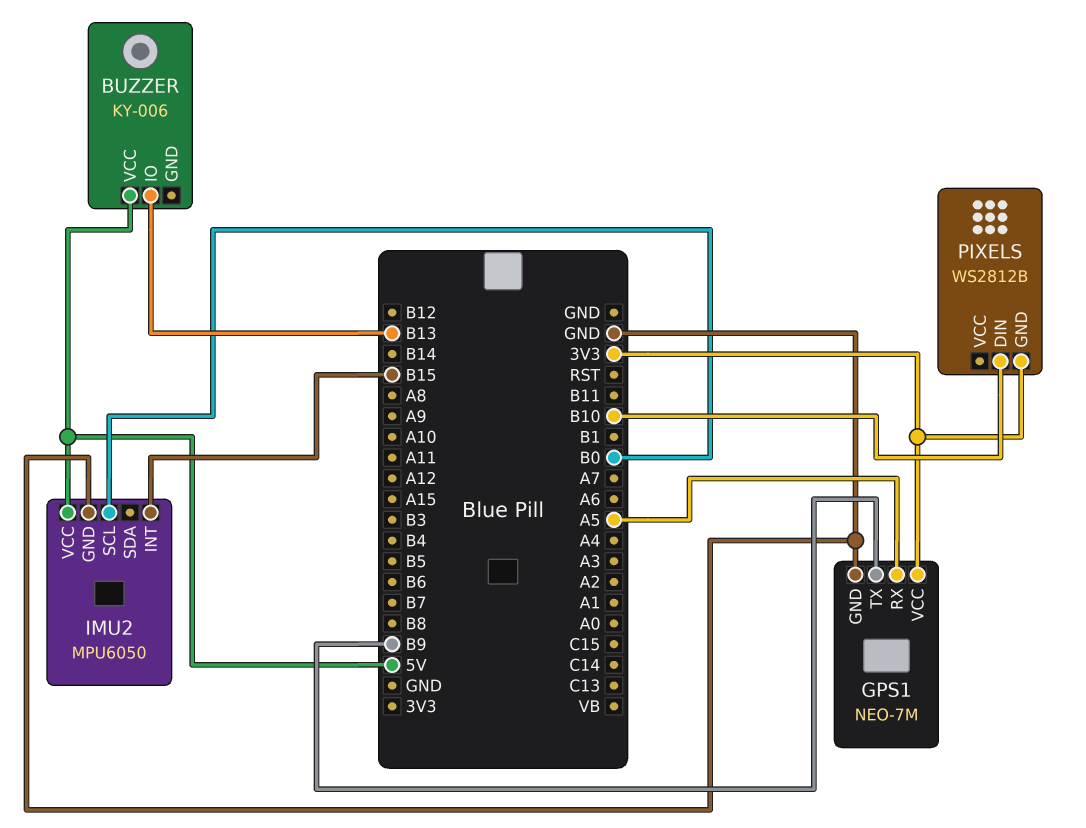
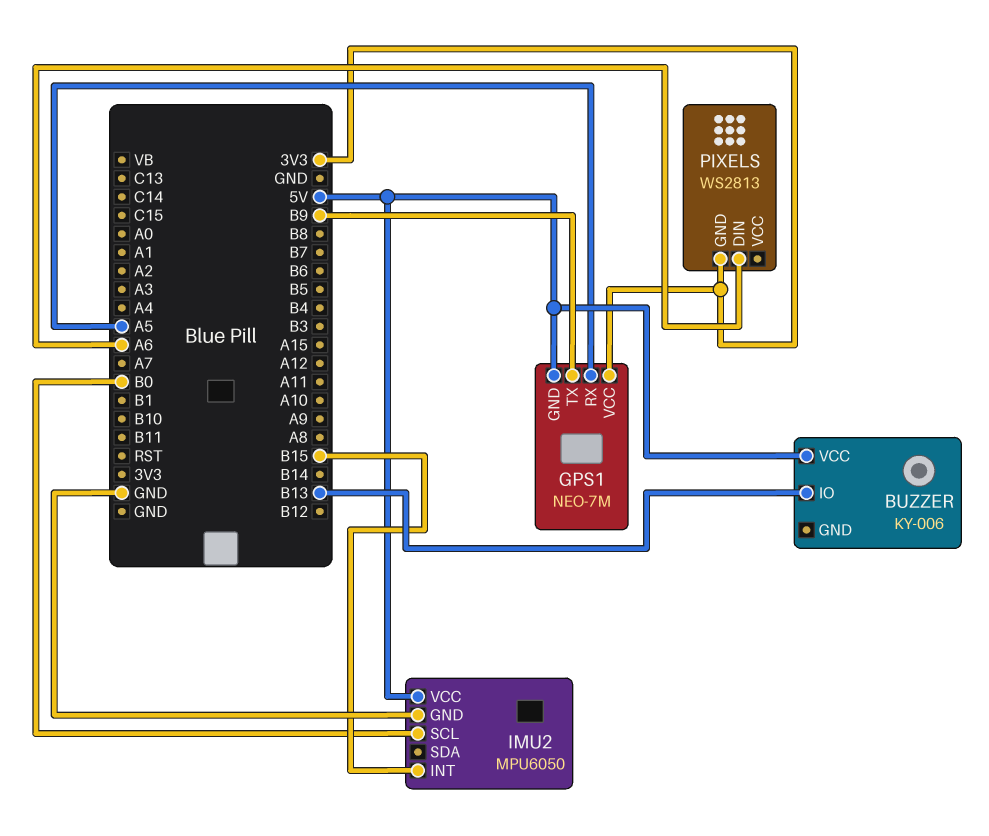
GPS1 pin GND: GND -> 5V
PIXELS: WS2812B -> WS2813
PIXELS pin DIN: B10 -> A6

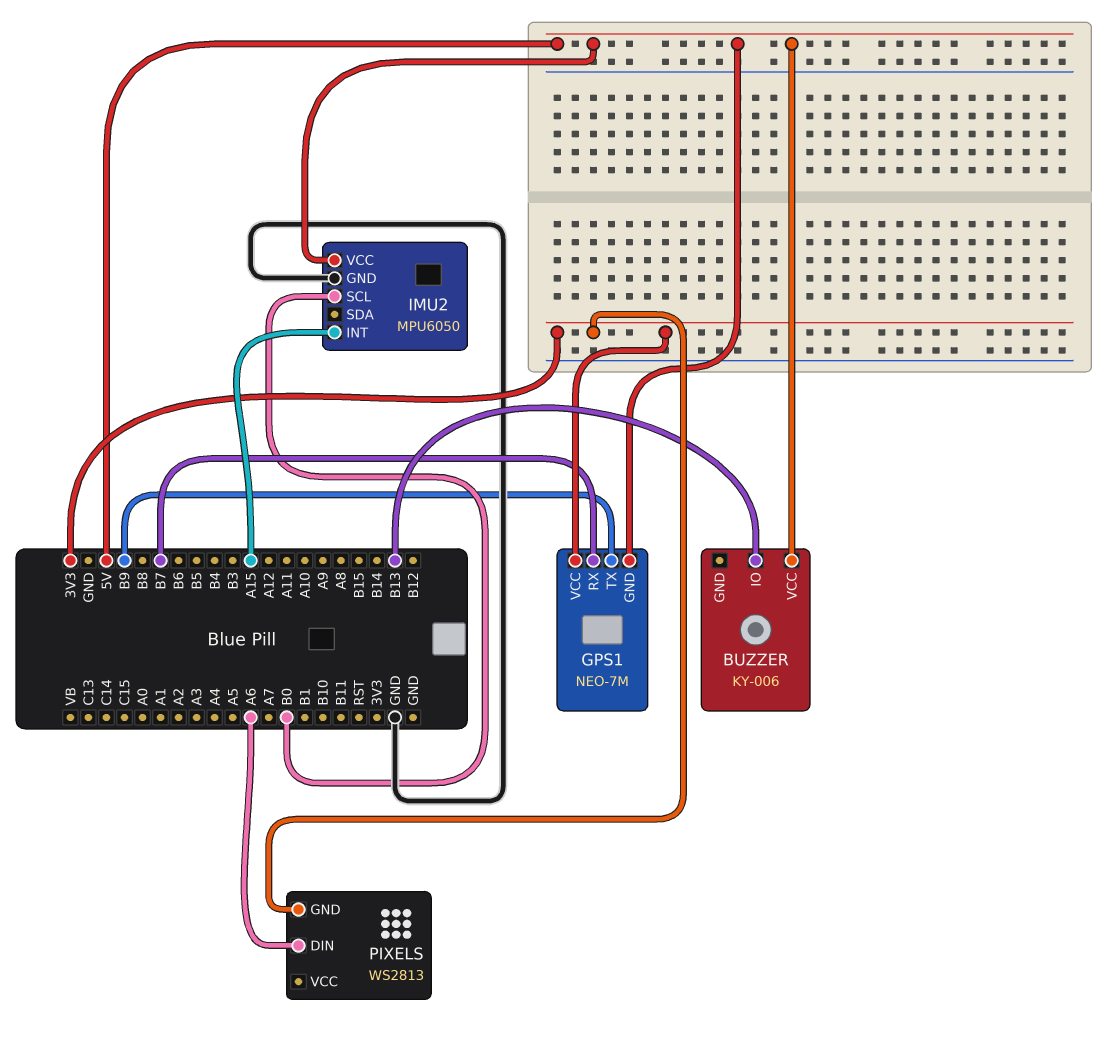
GPS1 pin RX: A5 -> B7
IMU2 pin INT: B15 -> A15

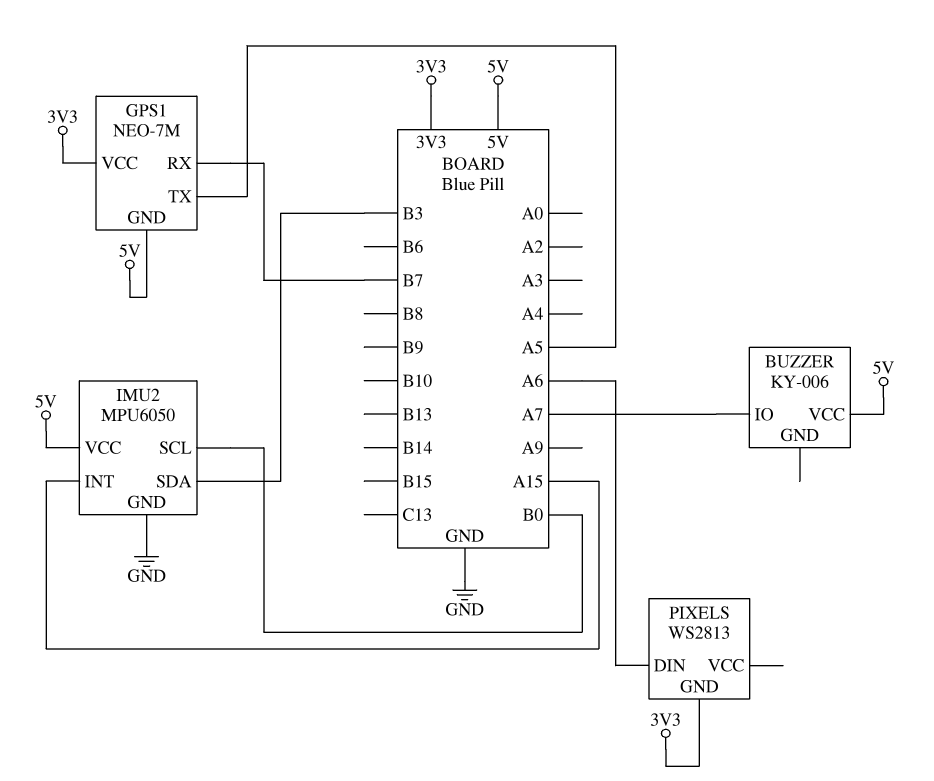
BUZZER pin IO: B13 -> A7
GPS1 pin TX: B9 -> A5
IMU2 pin SDA: none -> B3

